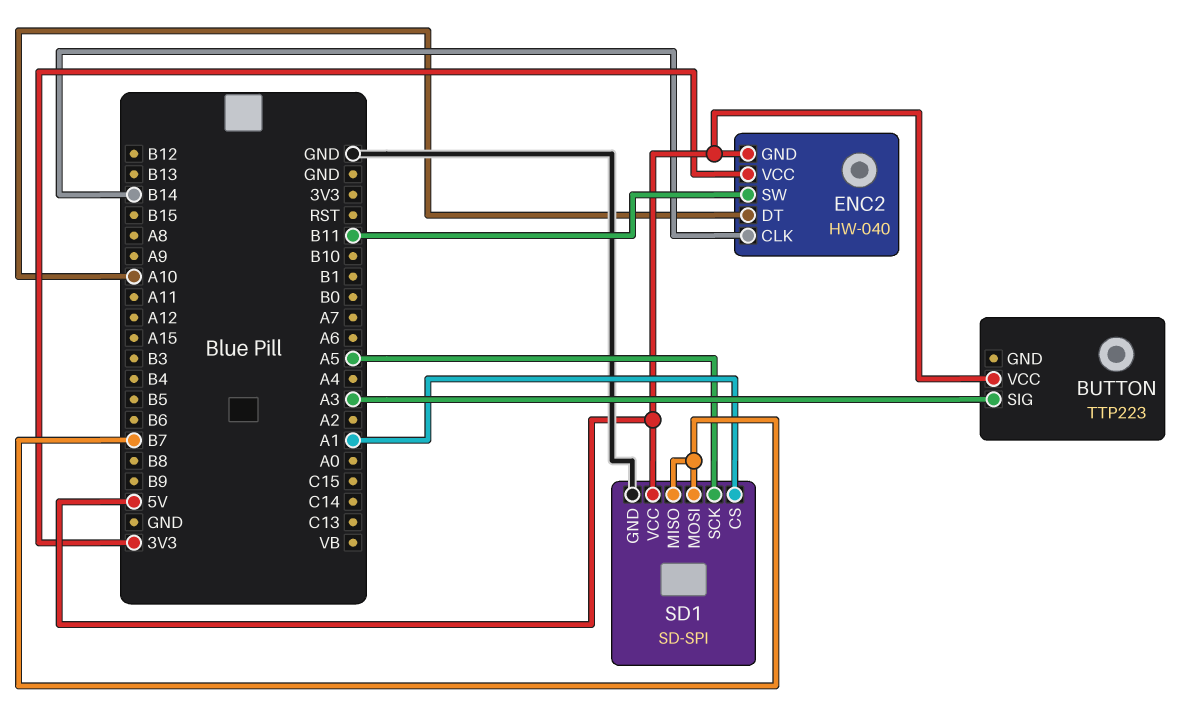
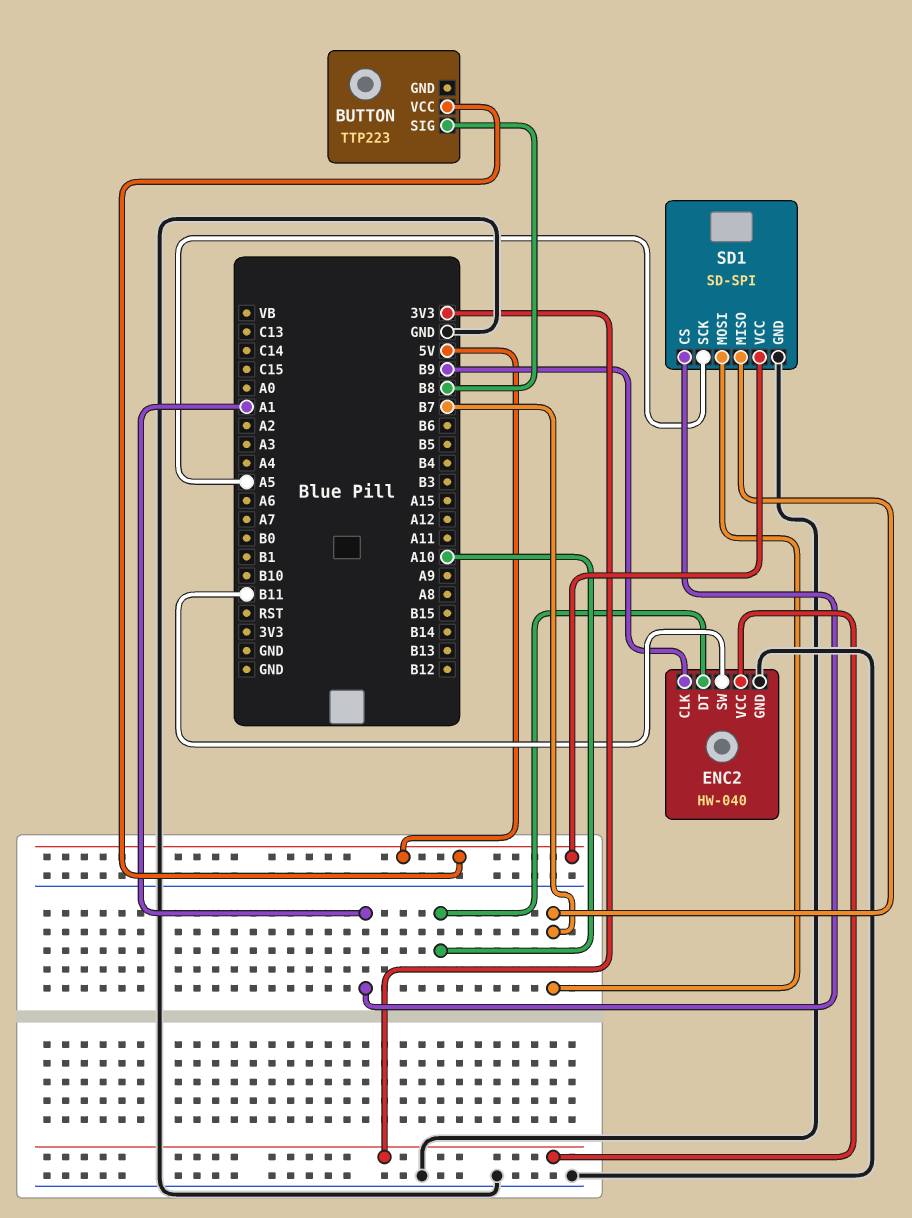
BUTTON pin SIG: A3 -> B8
ENC2 pin CLK: B14 -> B9
ENC2 pin GND: 5V -> GND

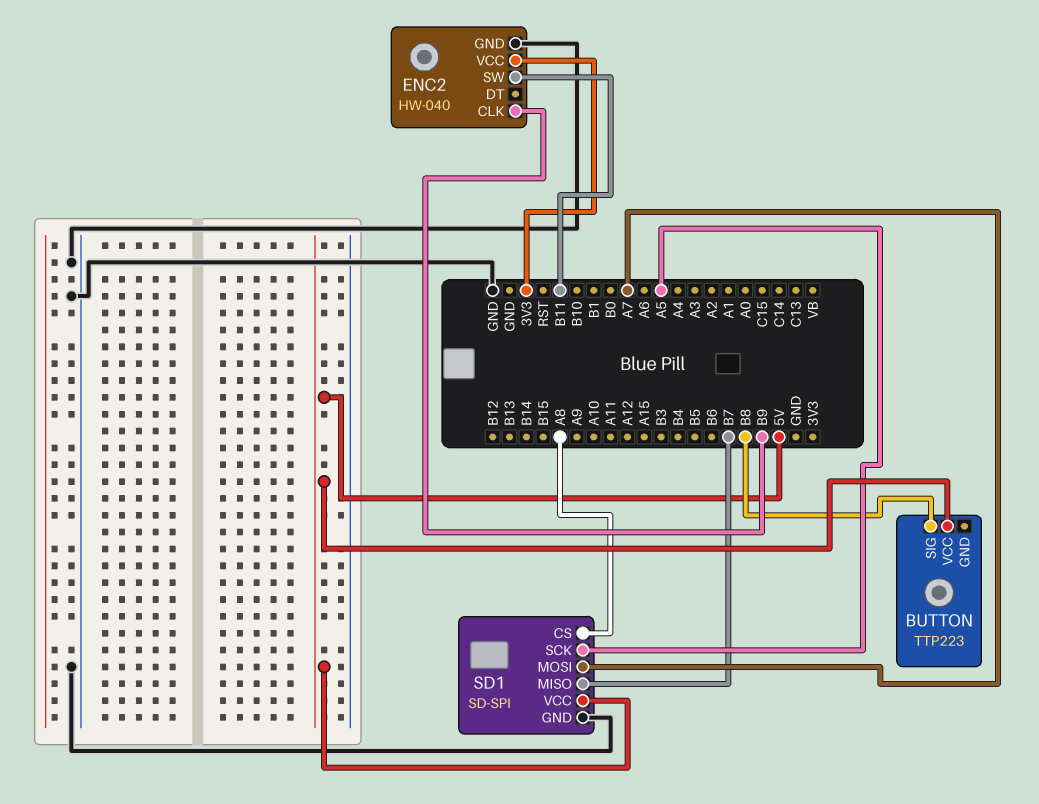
ENC2 pin DT: A10 -> none
SD1 pin CS: A1 -> A8
SD1 pin MOSI: B7 -> A7

